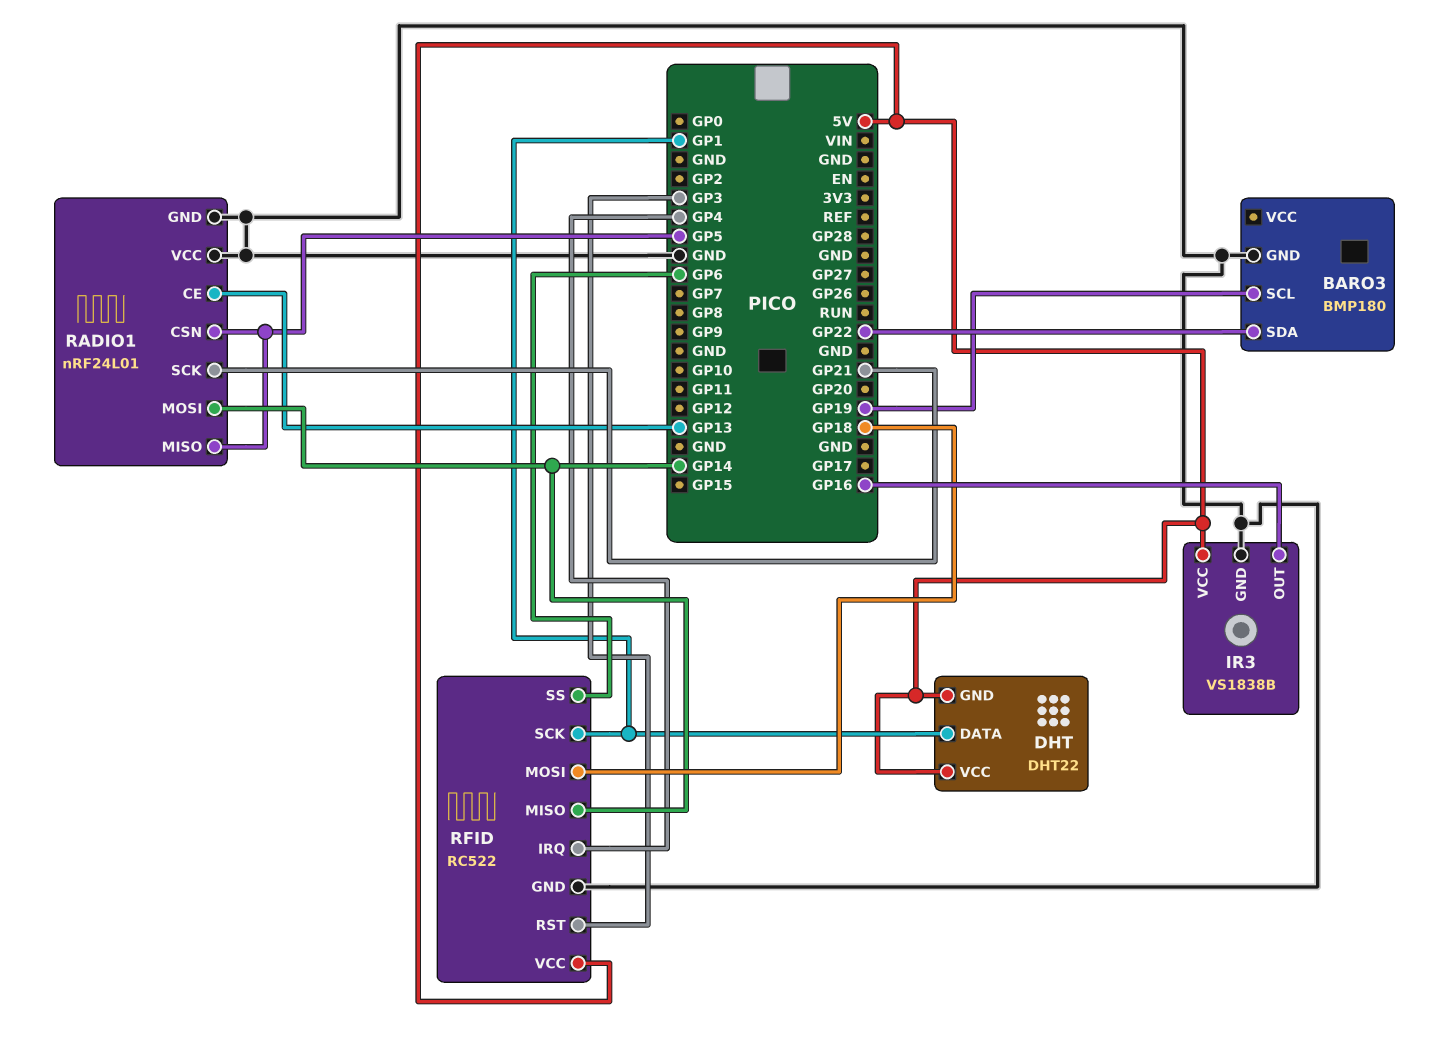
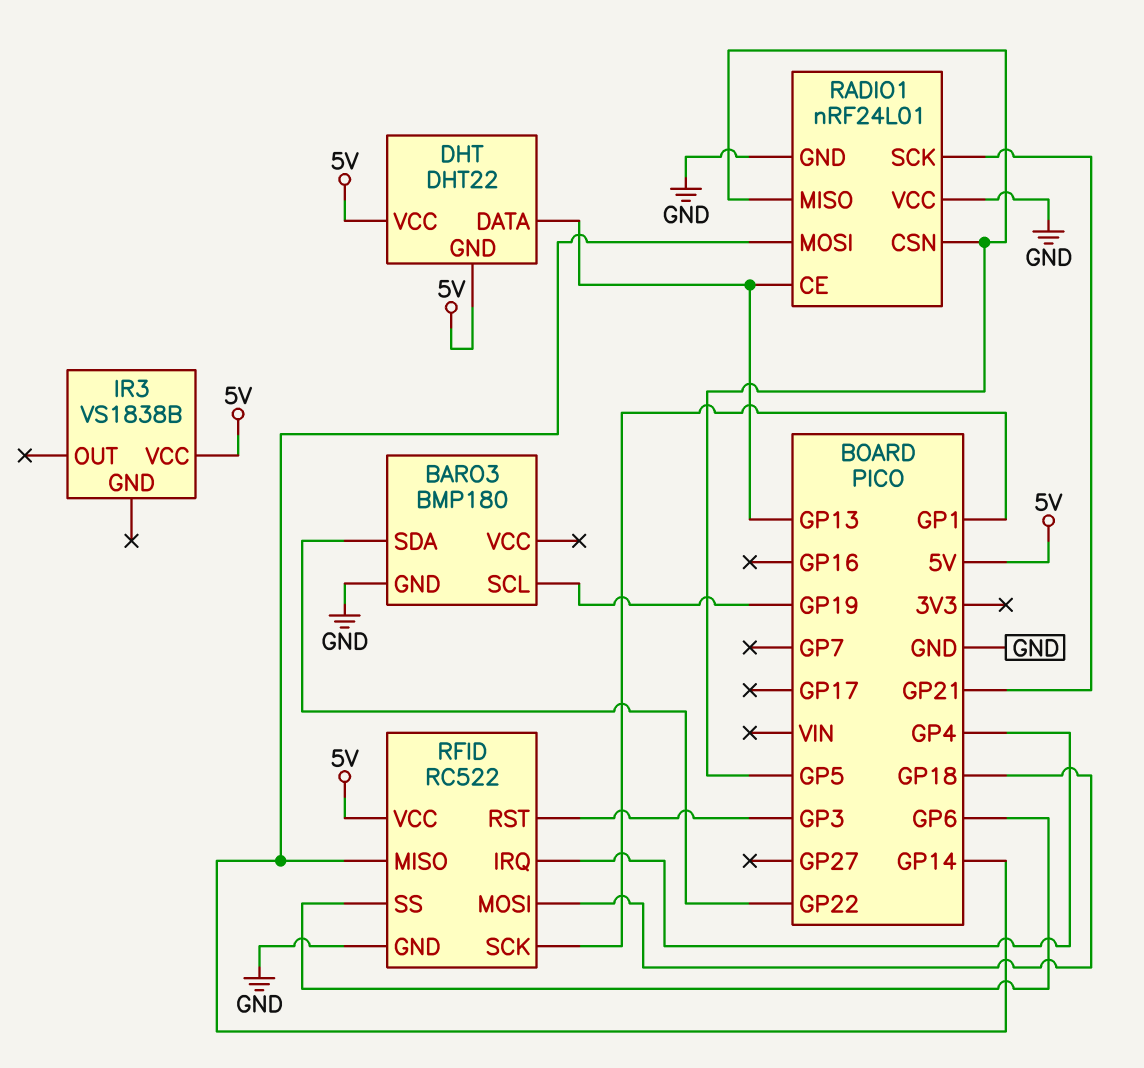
DHT pin DATA: GP1 -> GP13
IR3 pin GND: GND -> none
IR3 pin OUT: GP16 -> none

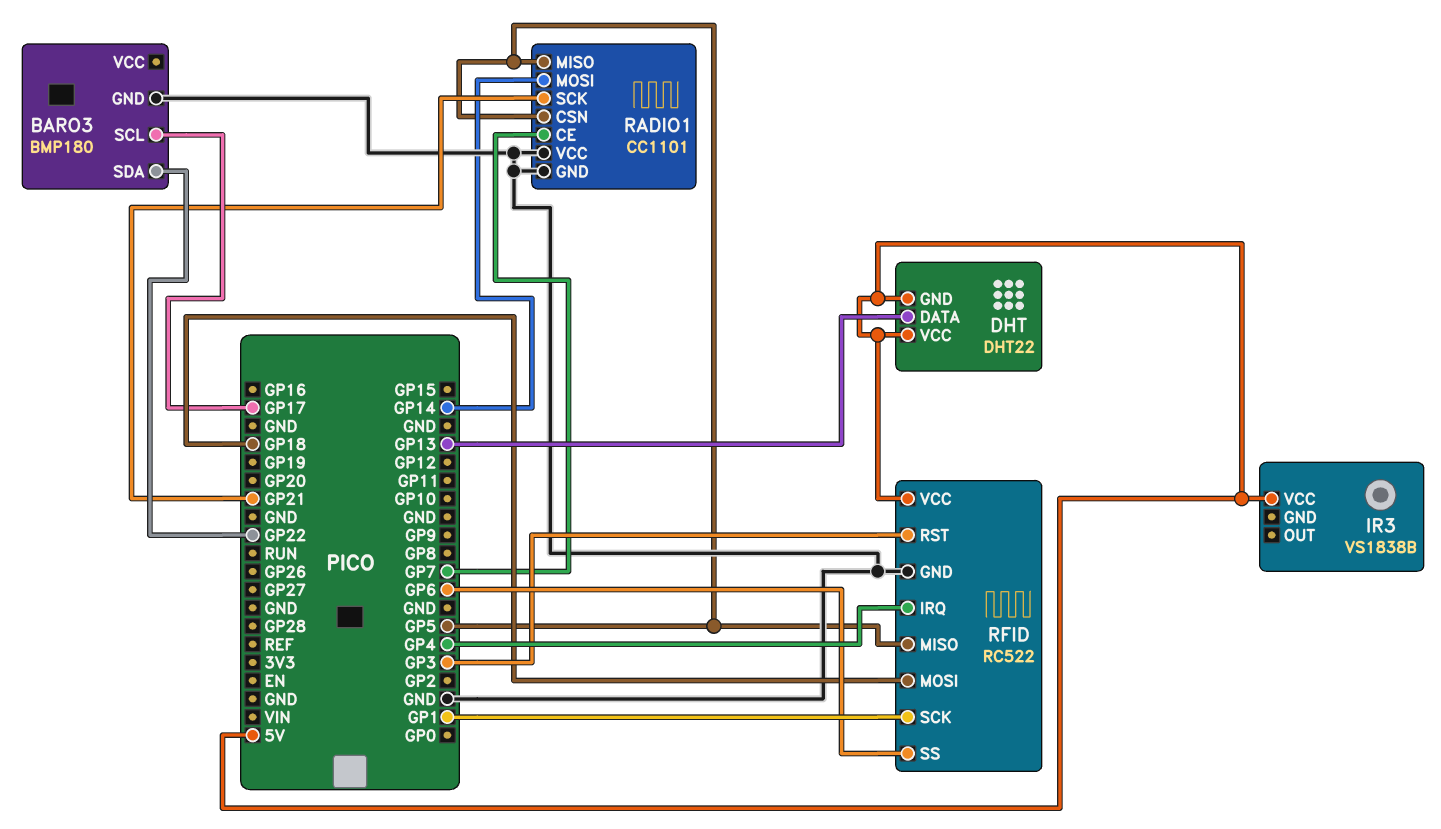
BARO3 pin SCL: GP19 -> GP17
RADIO1: nRF24L01 -> CC1101
RADIO1 pin CE: GP13 -> GP7
RFID pin MISO: GP14 -> GP5

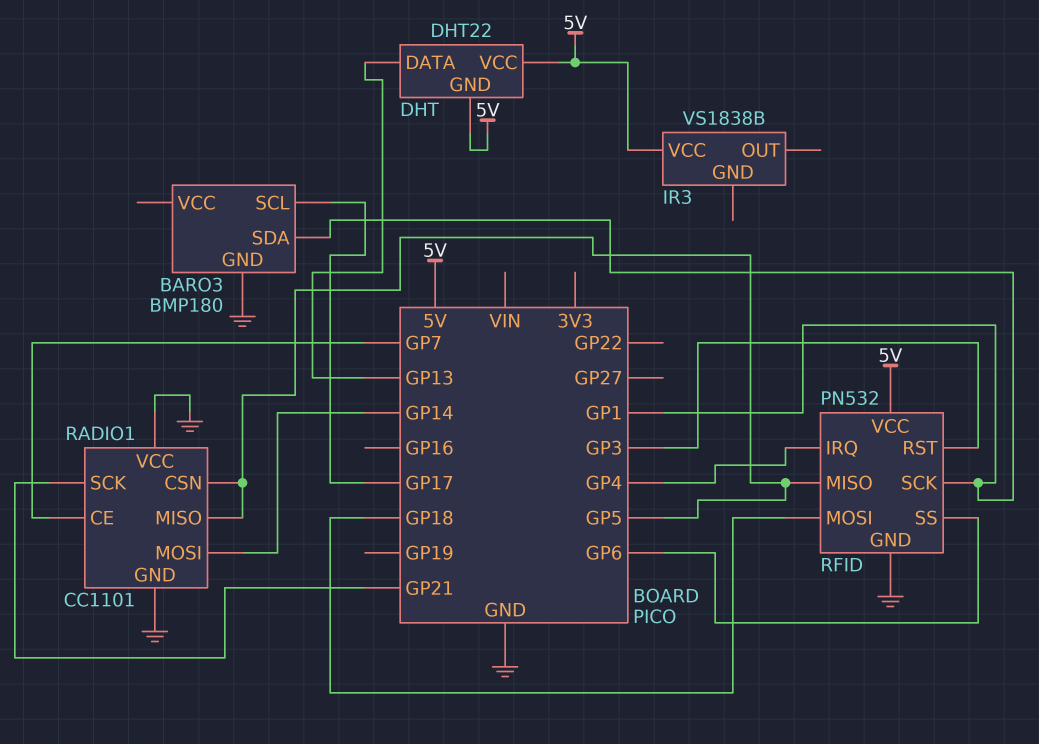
BARO3 pin SDA: GP22 -> GP1
RFID: RC522 -> PN532

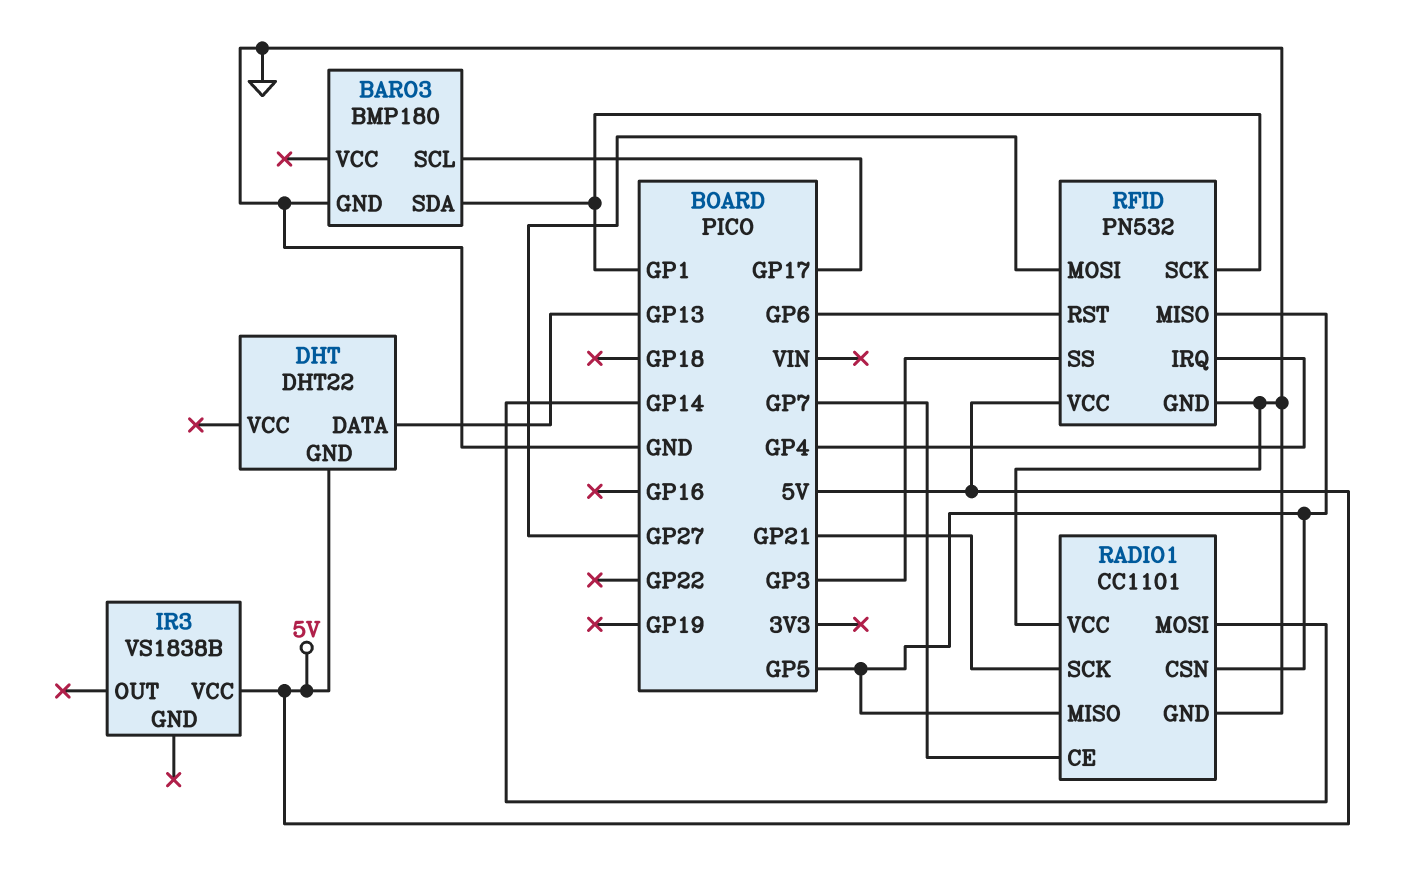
DHT pin VCC: 5V -> none
RFID pin MOSI: GP18 -> GP27
RFID pin RST: GP3 -> GP6
RFID pin SS: GP6 -> GP3

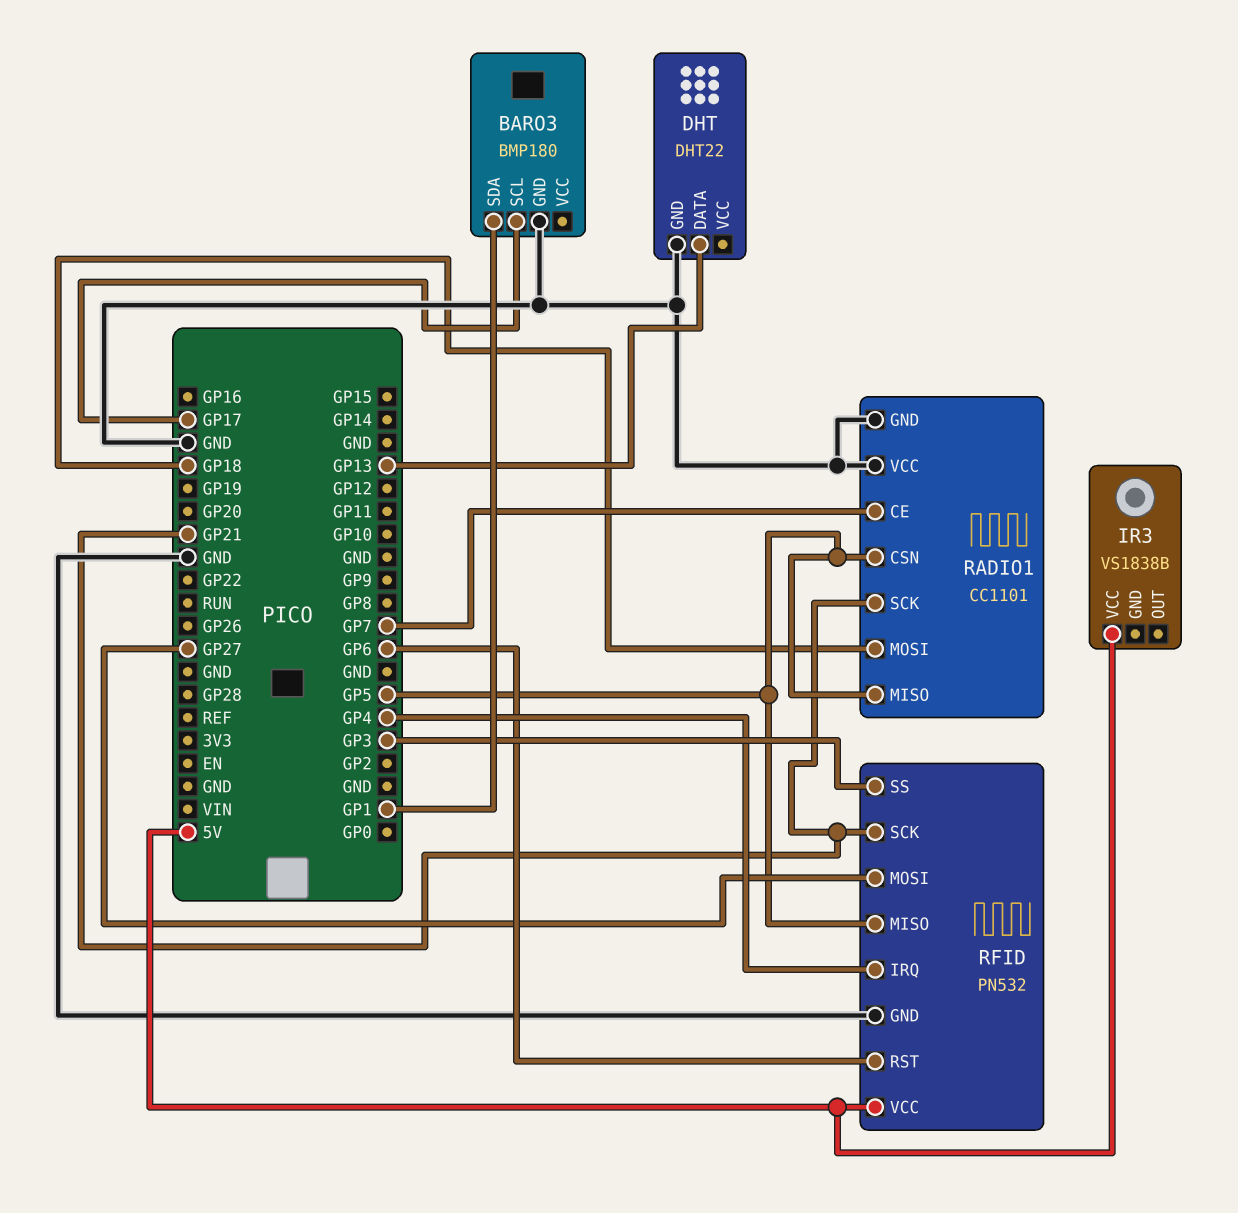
DHT pin GND: 5V -> GND
RADIO1 pin MOSI: GP14 -> GP18
RFID pin SCK: GP1 -> GP21

